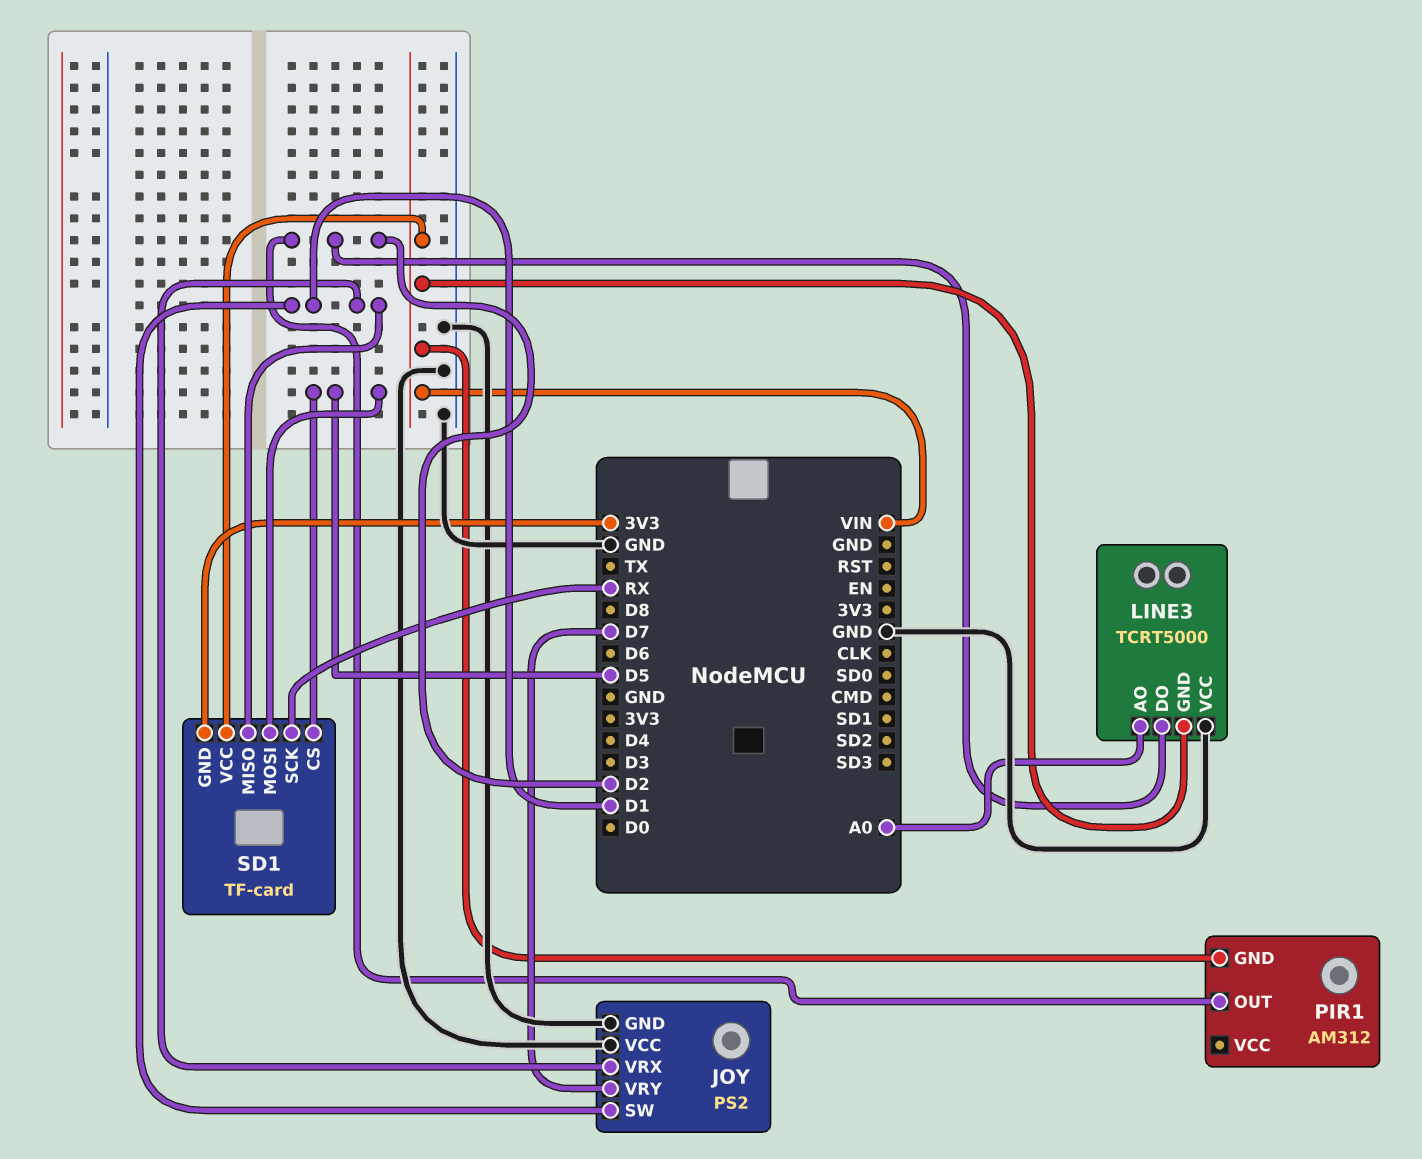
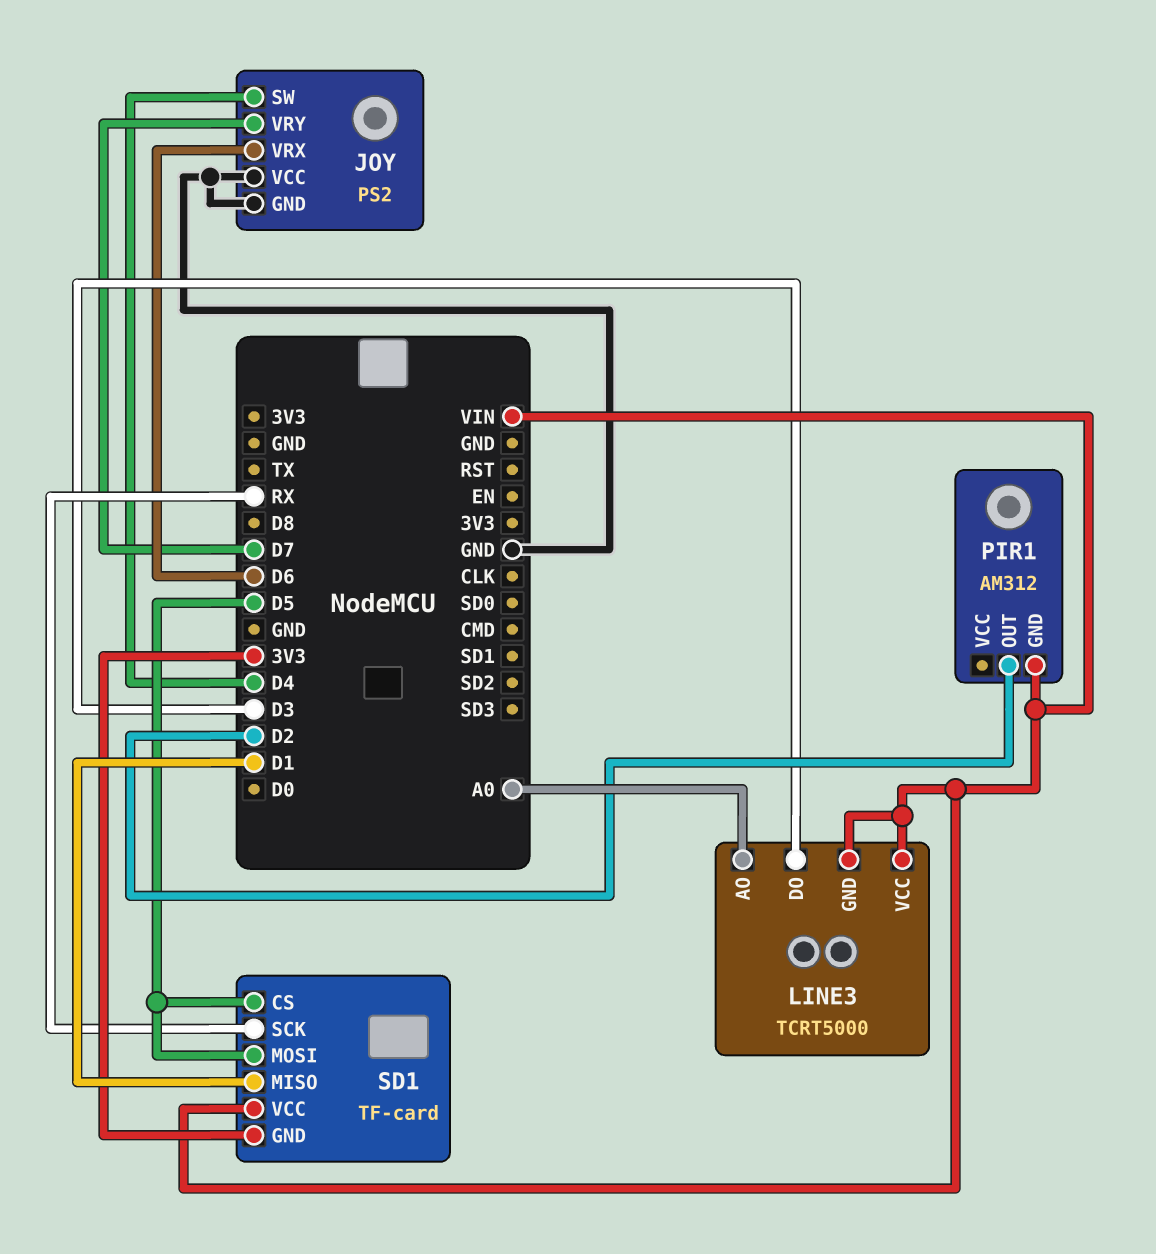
JOY pin SW: D1 -> D4
JOY pin VRX: D1 -> D6
LINE3 pin DO: D2 -> D3
LINE3 pin VCC: GND -> VIN

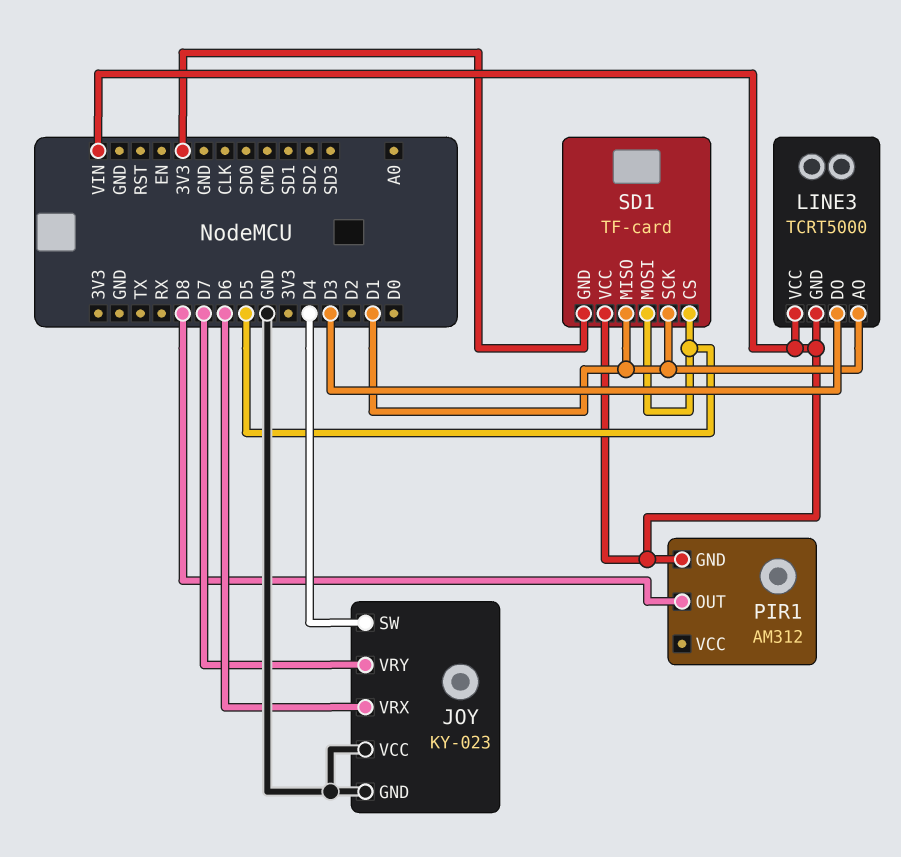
JOY: PS2 -> KY-023
LINE3 pin AO: A0 -> D1
PIR1 pin OUT: D2 -> D8
SD1 pin SCK: RX -> D1

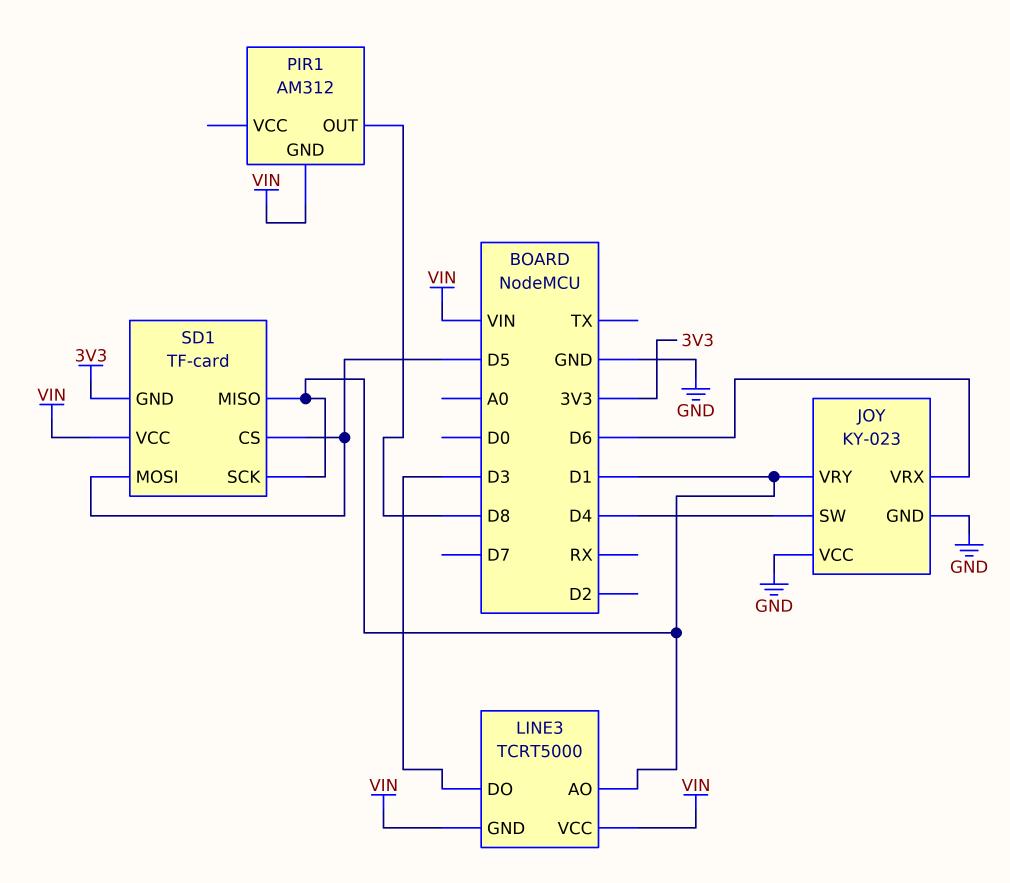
JOY pin VRY: D7 -> D1

